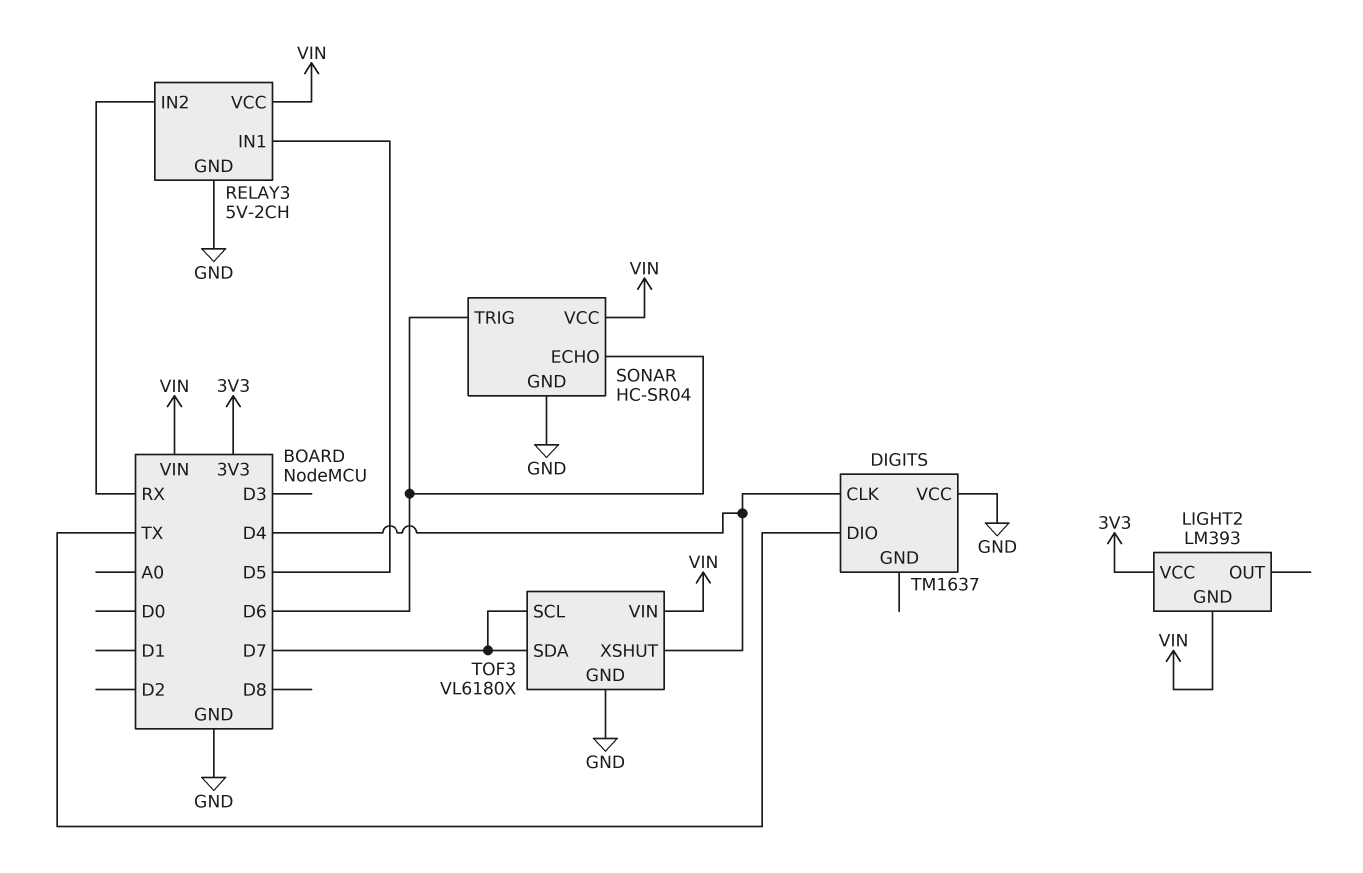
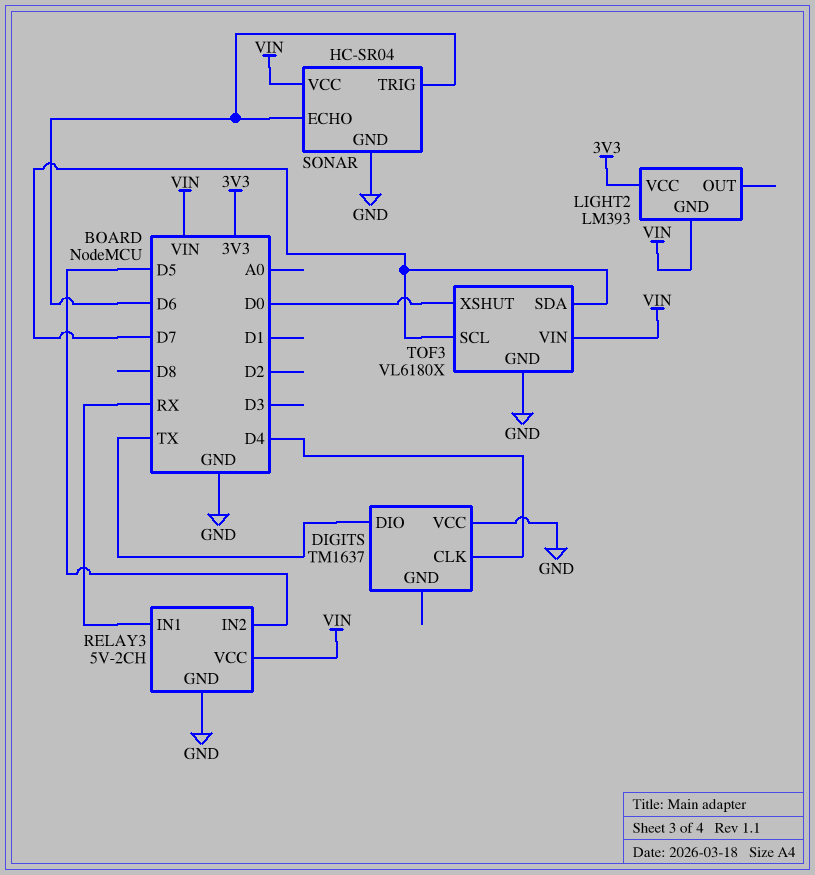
RELAY3 pin IN1: D5 -> RX
RELAY3 pin IN2: RX -> D5
TOF3 pin XSHUT: D4 -> D0

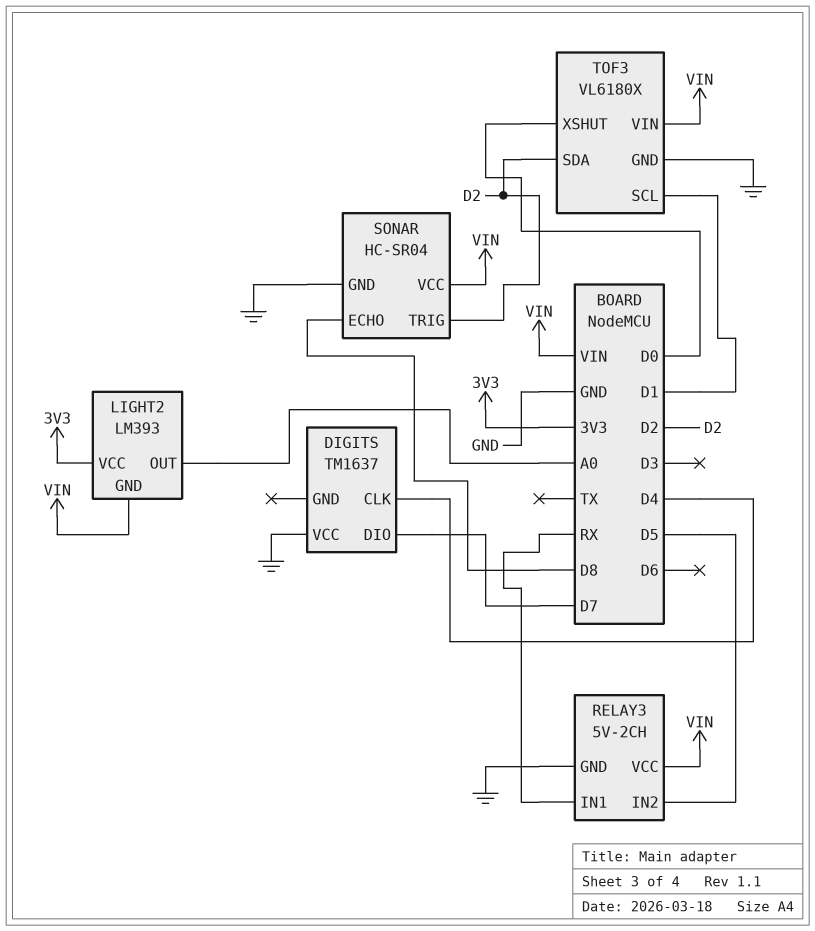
DIGITS pin DIO: TX -> D7
LIGHT2 pin OUT: none -> A0
SONAR pin ECHO: D6 -> D8
SONAR pin TRIG: D6 -> D2
TOF3 pin SCL: D7 -> D1
TOF3 pin SDA: D7 -> D2

